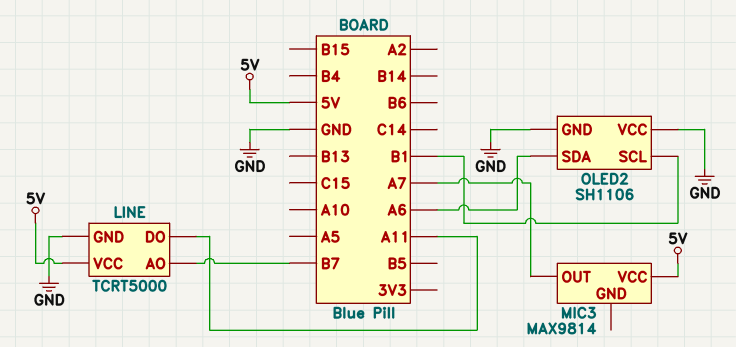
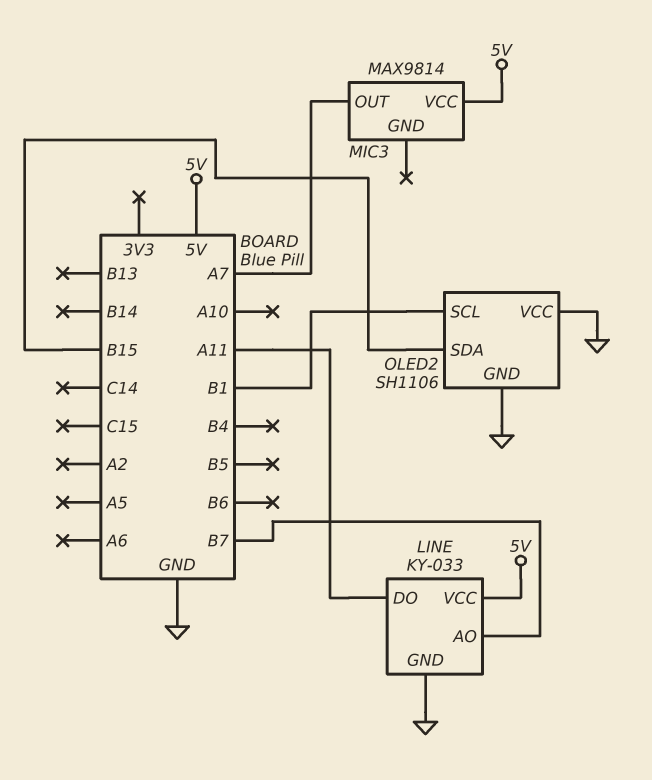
LINE: TCRT5000 -> KY-033
OLED2 pin SDA: A6 -> B15

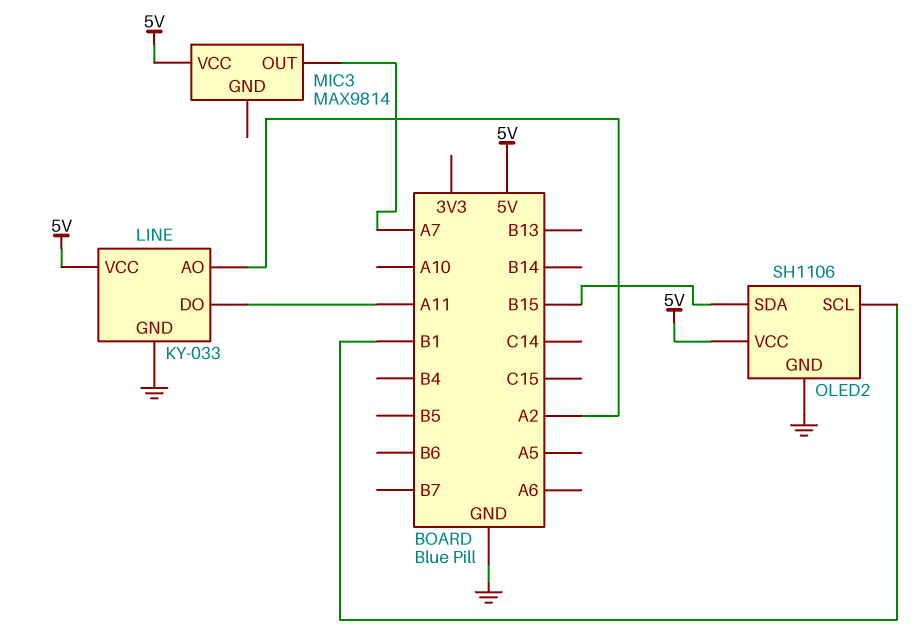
LINE pin AO: B7 -> A2
OLED2 pin VCC: GND -> 5V

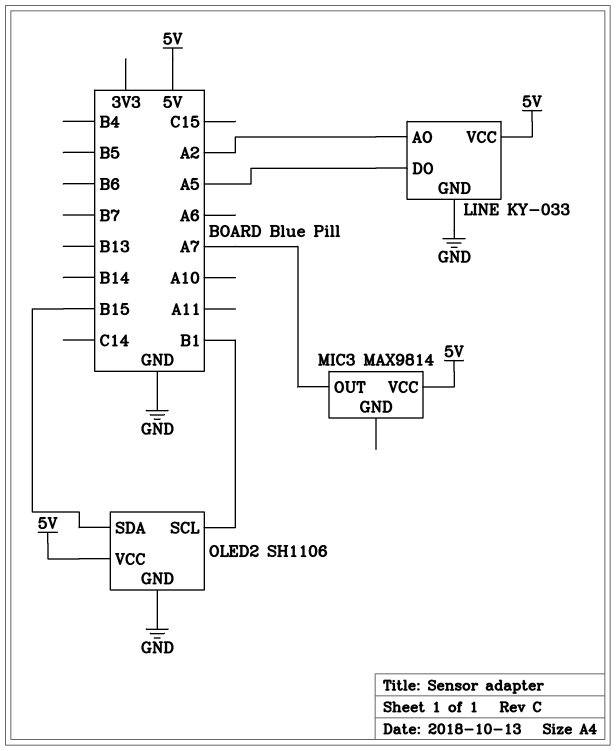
LINE pin DO: A11 -> A5

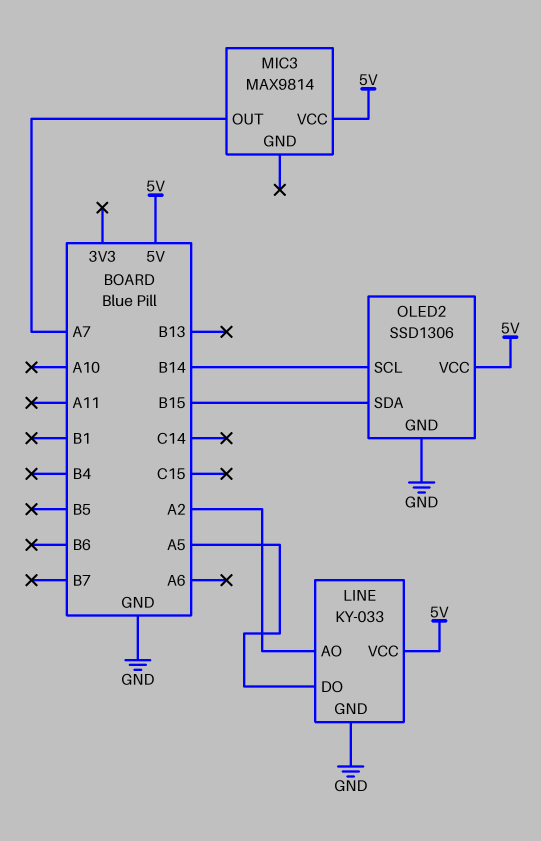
OLED2: SH1106 -> SSD1306
OLED2 pin SCL: B1 -> B14

